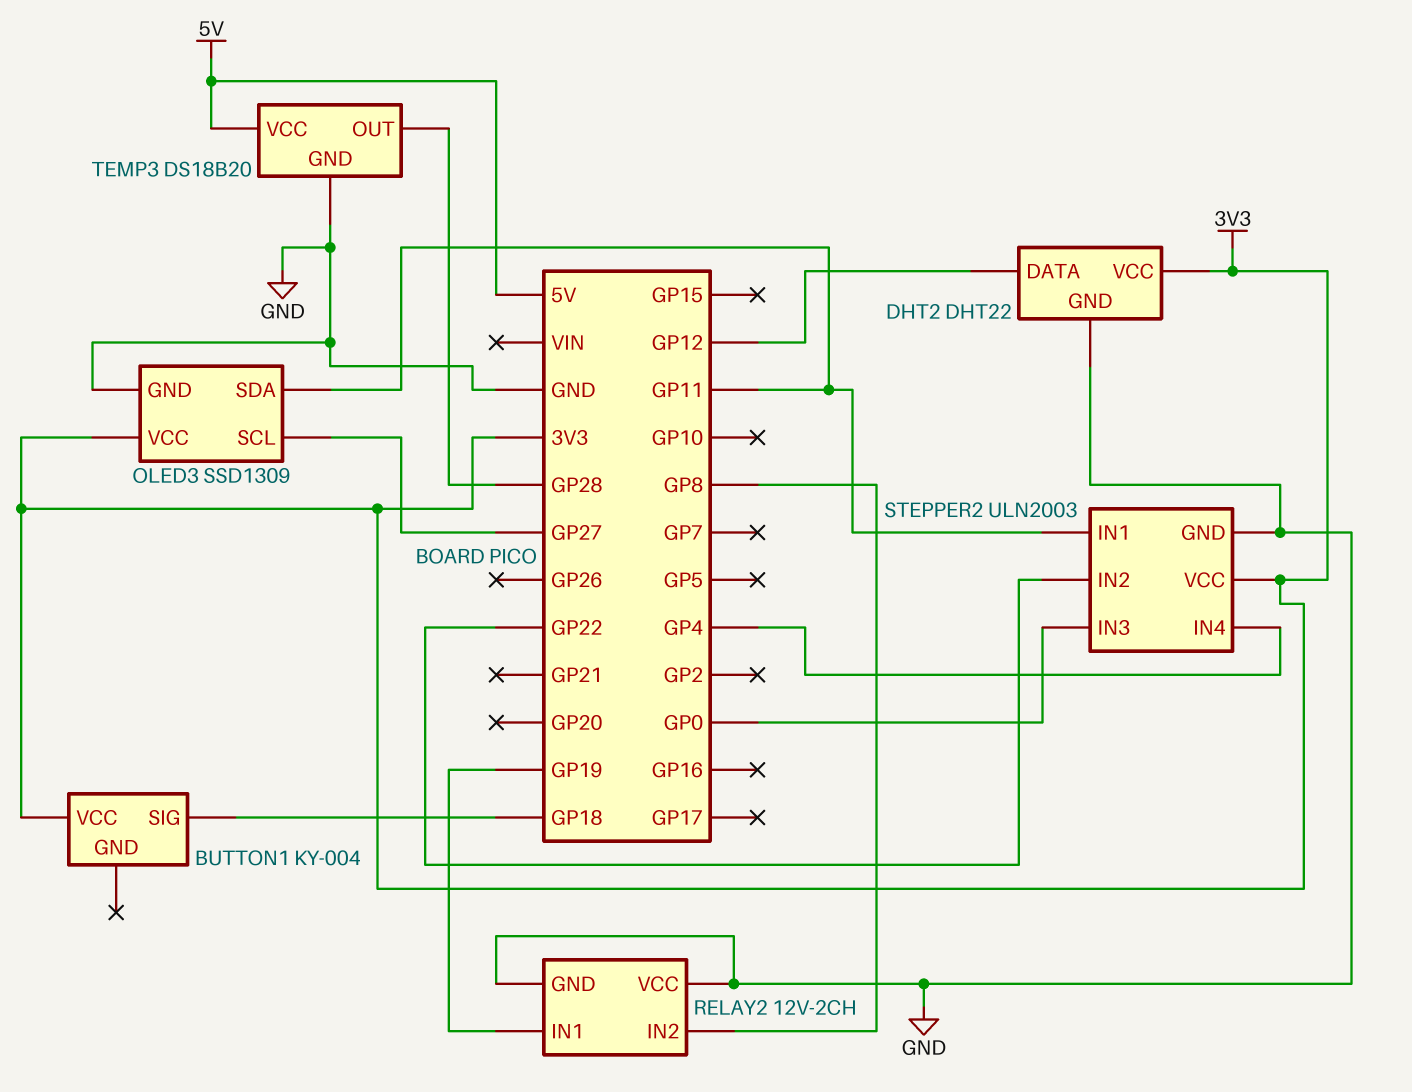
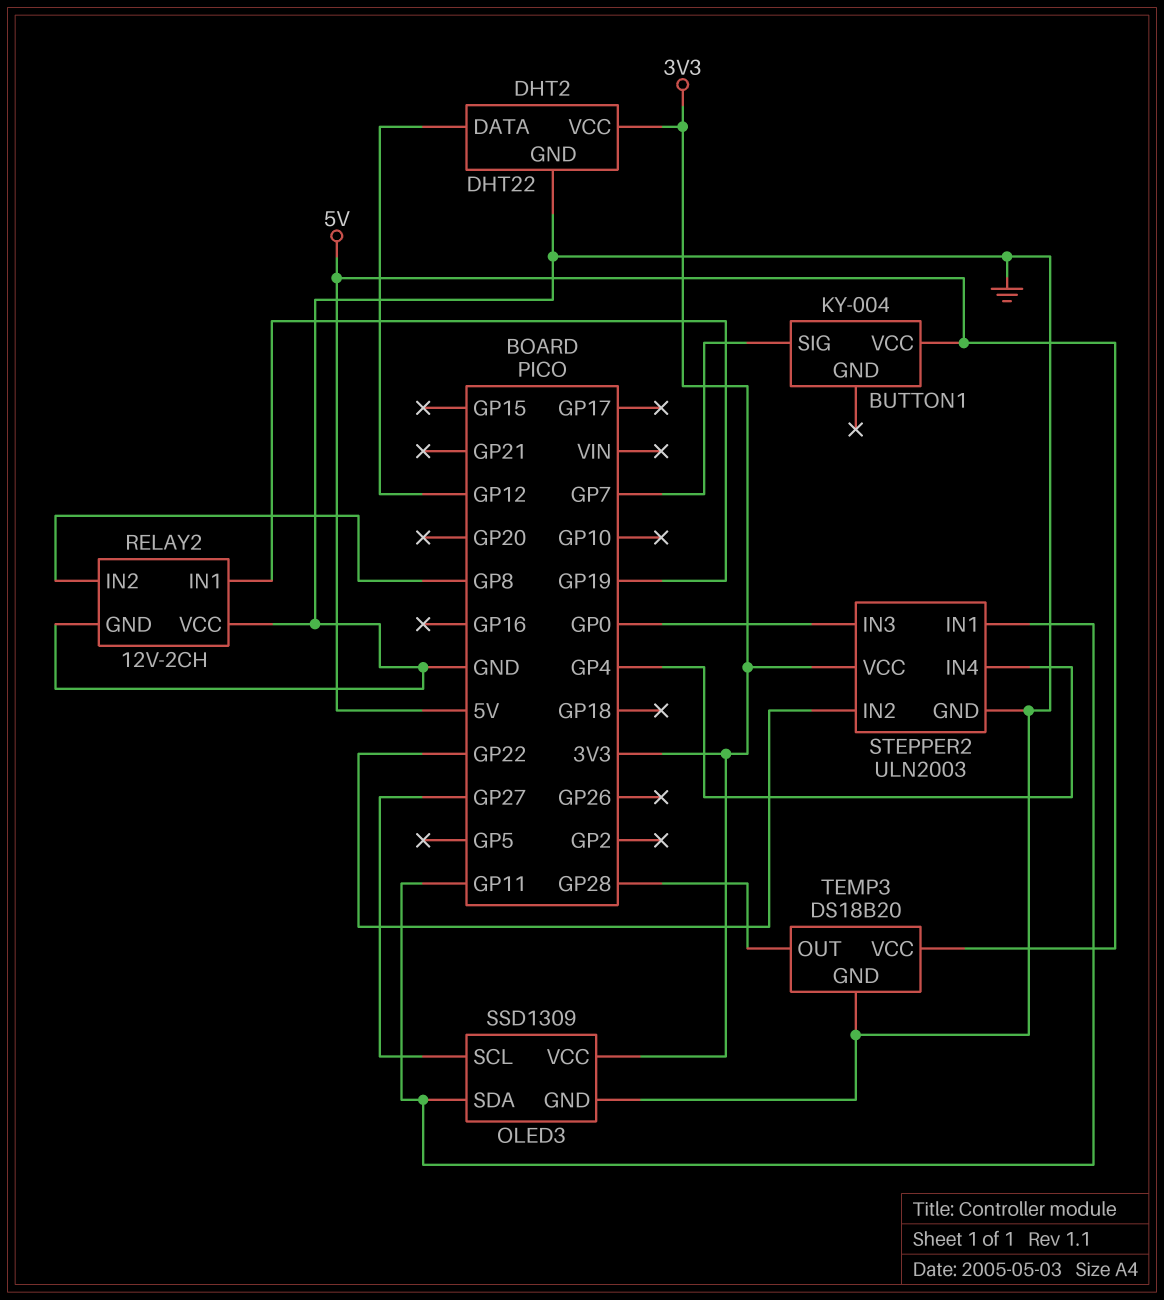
BUTTON1 pin SIG: GP18 -> GP7
BUTTON1 pin VCC: 3V3 -> 5V

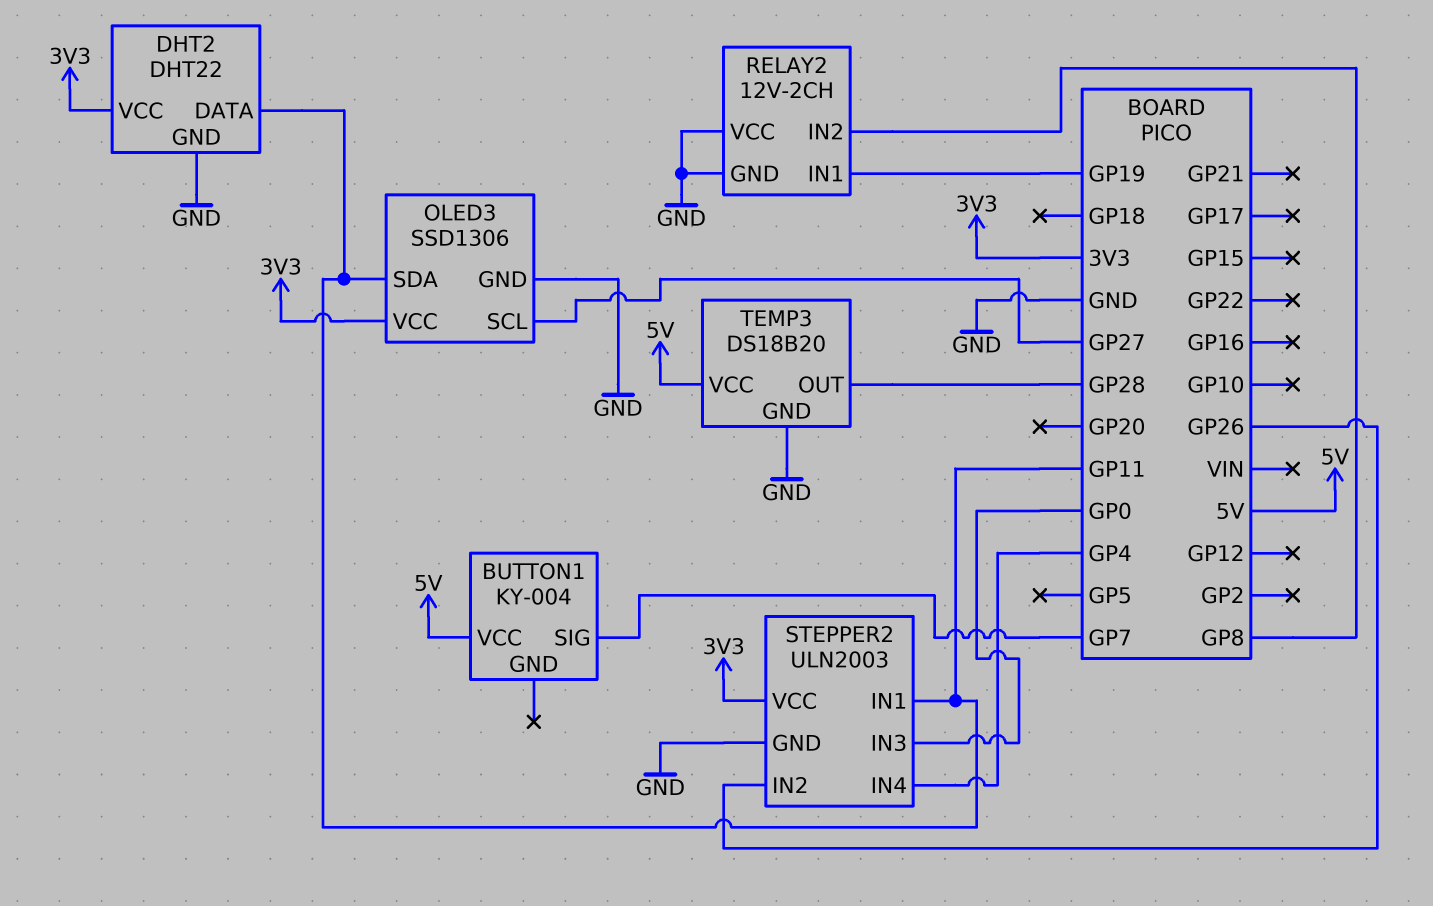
DHT2 pin DATA: GP12 -> GP11
OLED3: SSD1309 -> SSD1306
STEPPER2 pin IN2: GP22 -> GP26

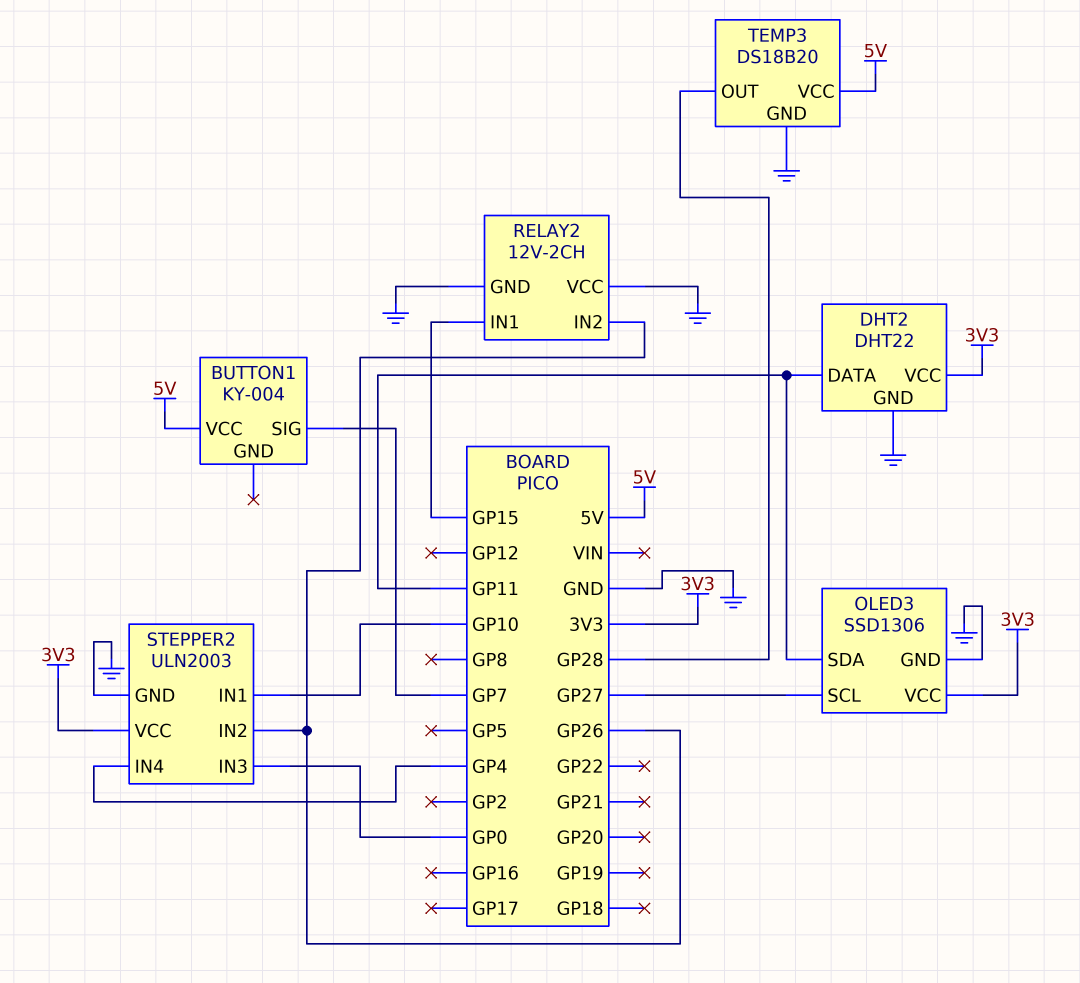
RELAY2 pin IN1: GP19 -> GP15
RELAY2 pin IN2: GP8 -> GP26
STEPPER2 pin IN1: GP11 -> GP10

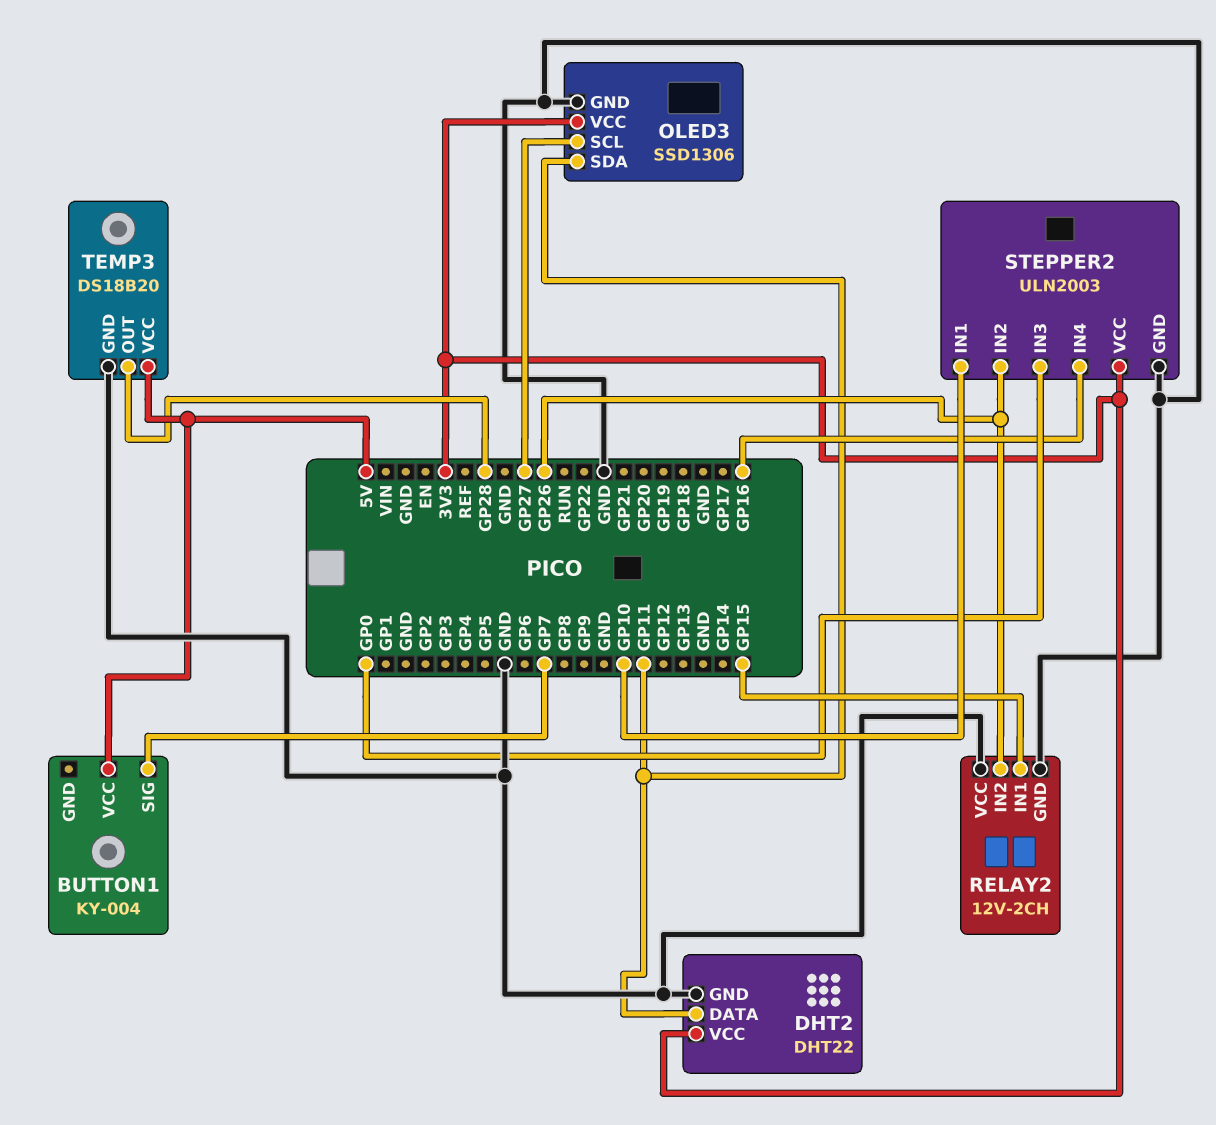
STEPPER2 pin IN4: GP4 -> GP16

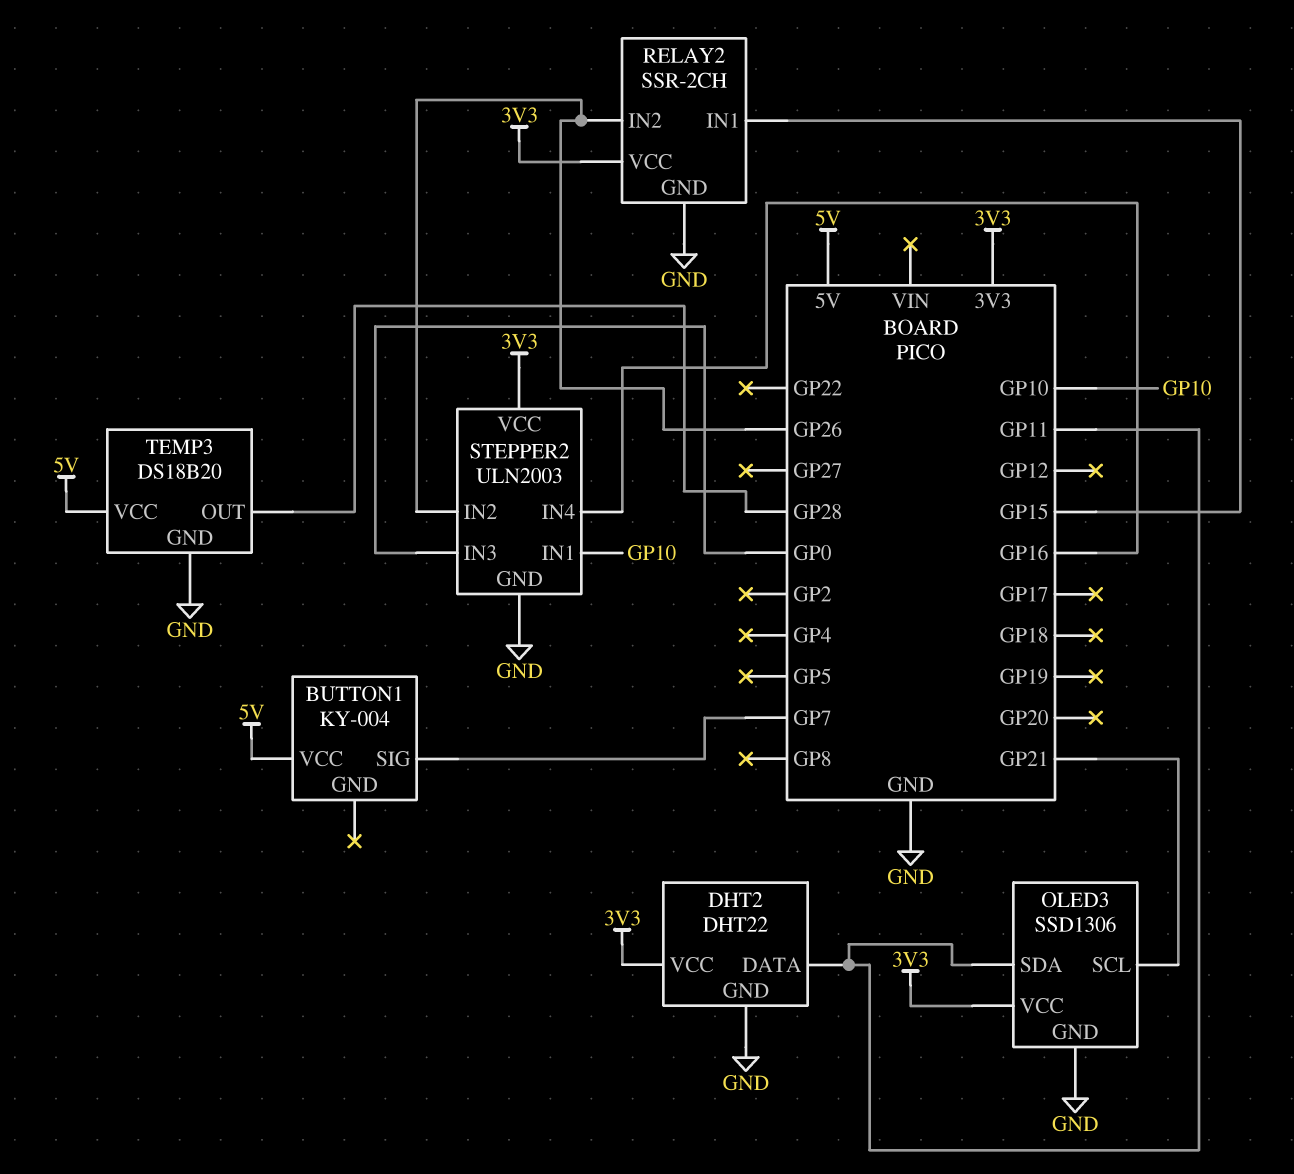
OLED3 pin SCL: GP27 -> GP21
RELAY2: 12V-2CH -> SSR-2CH
RELAY2 pin VCC: GND -> 3V3

